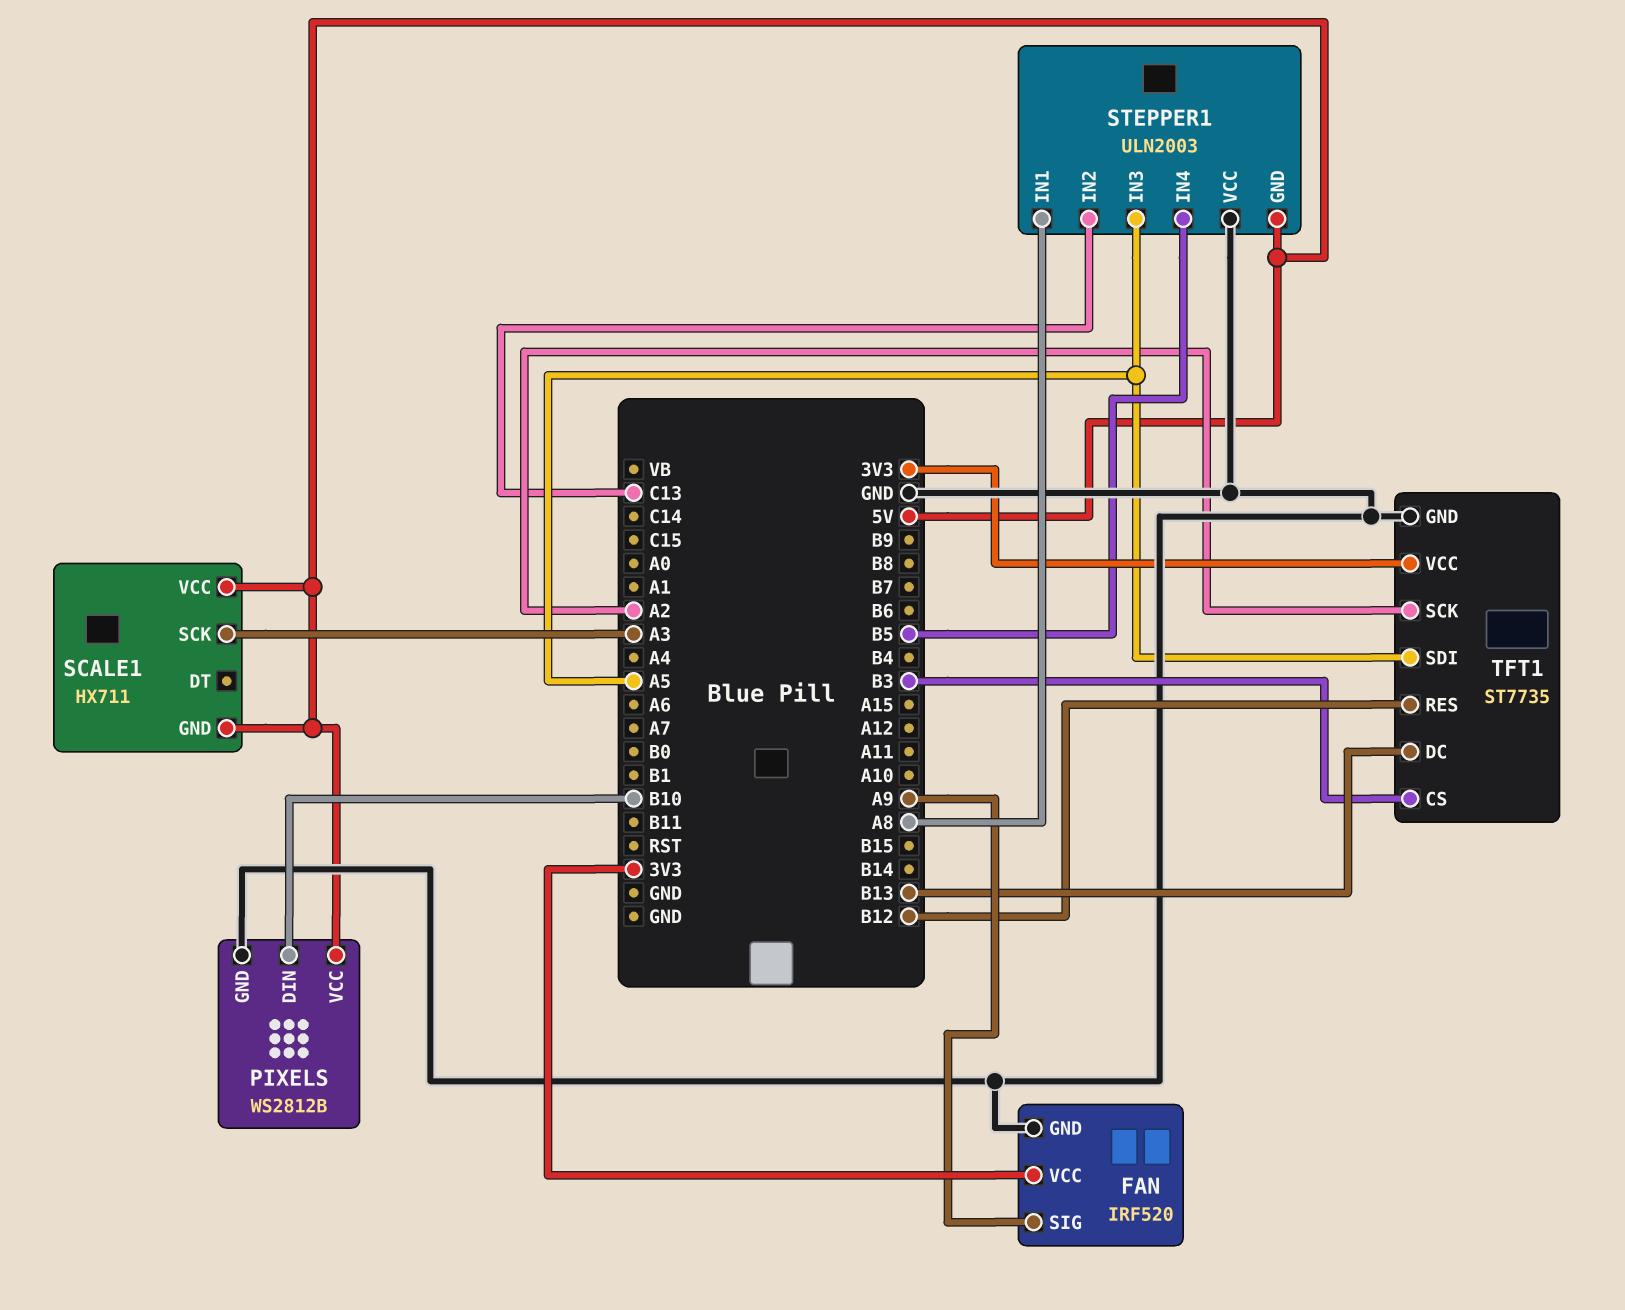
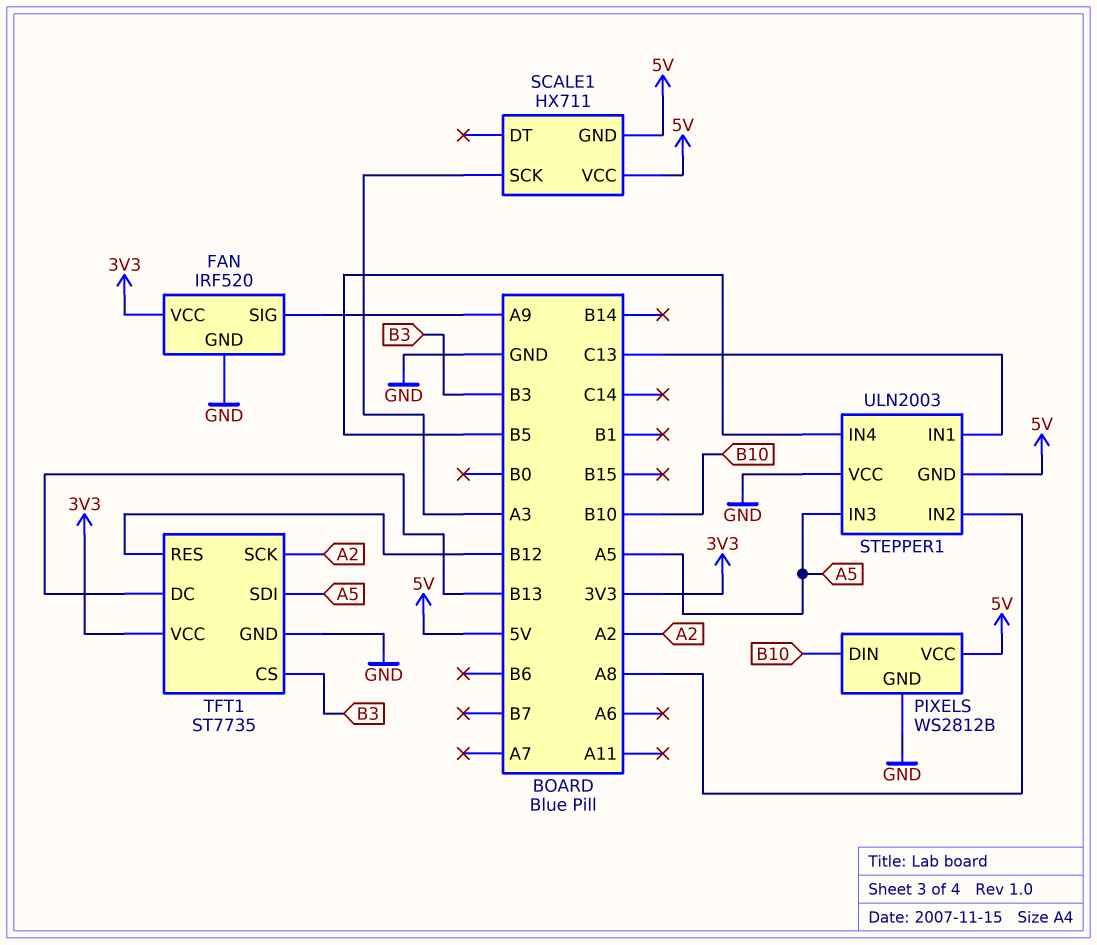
STEPPER1 pin IN1: A8 -> C13
STEPPER1 pin IN2: C13 -> A8

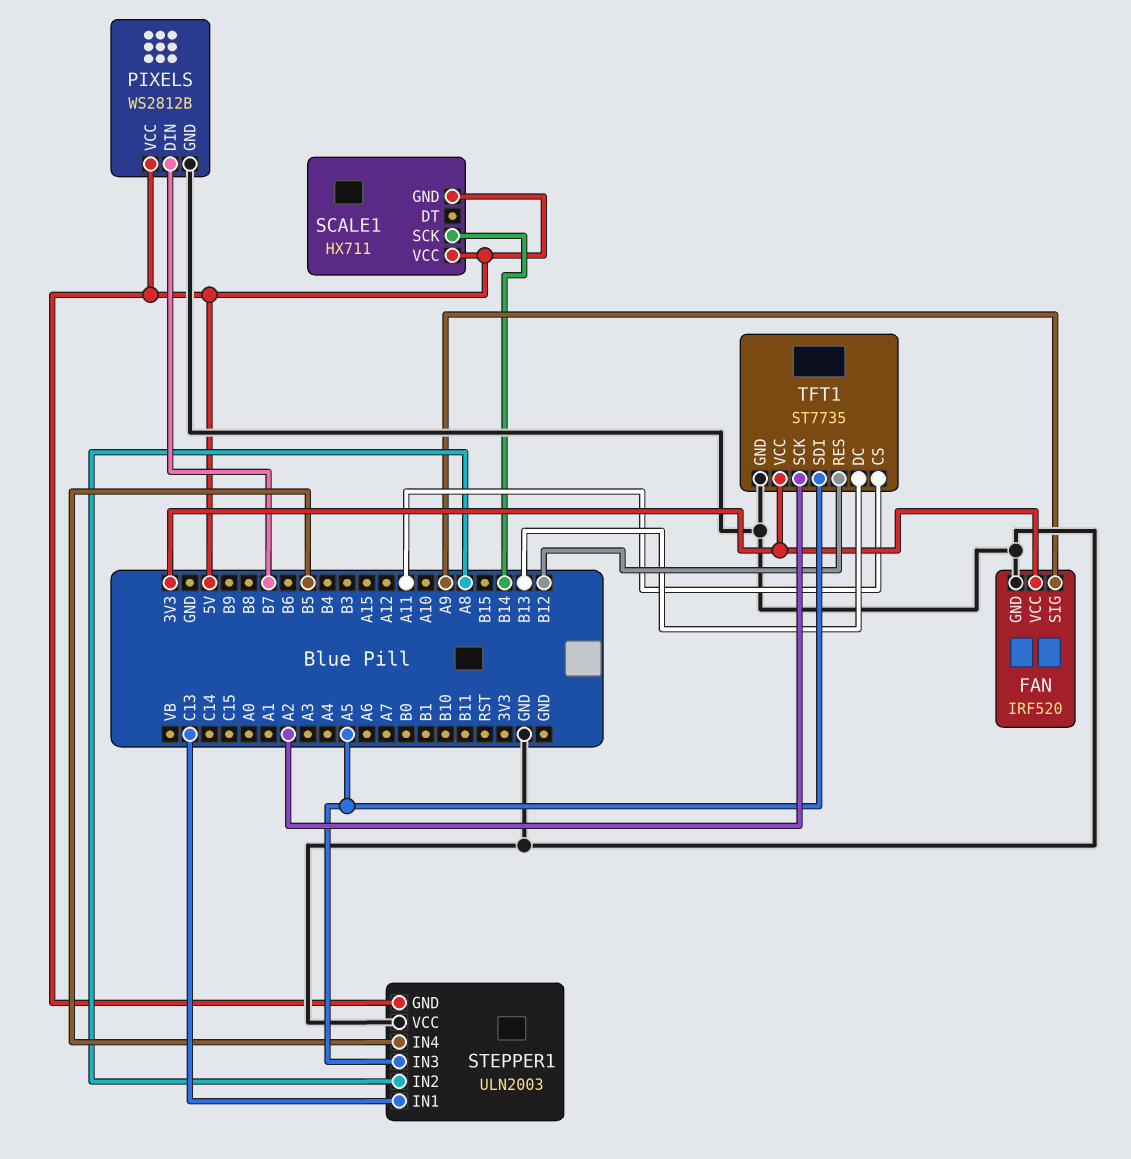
PIXELS pin DIN: B10 -> B7
SCALE1 pin SCK: A3 -> B14
TFT1 pin CS: B3 -> A11

